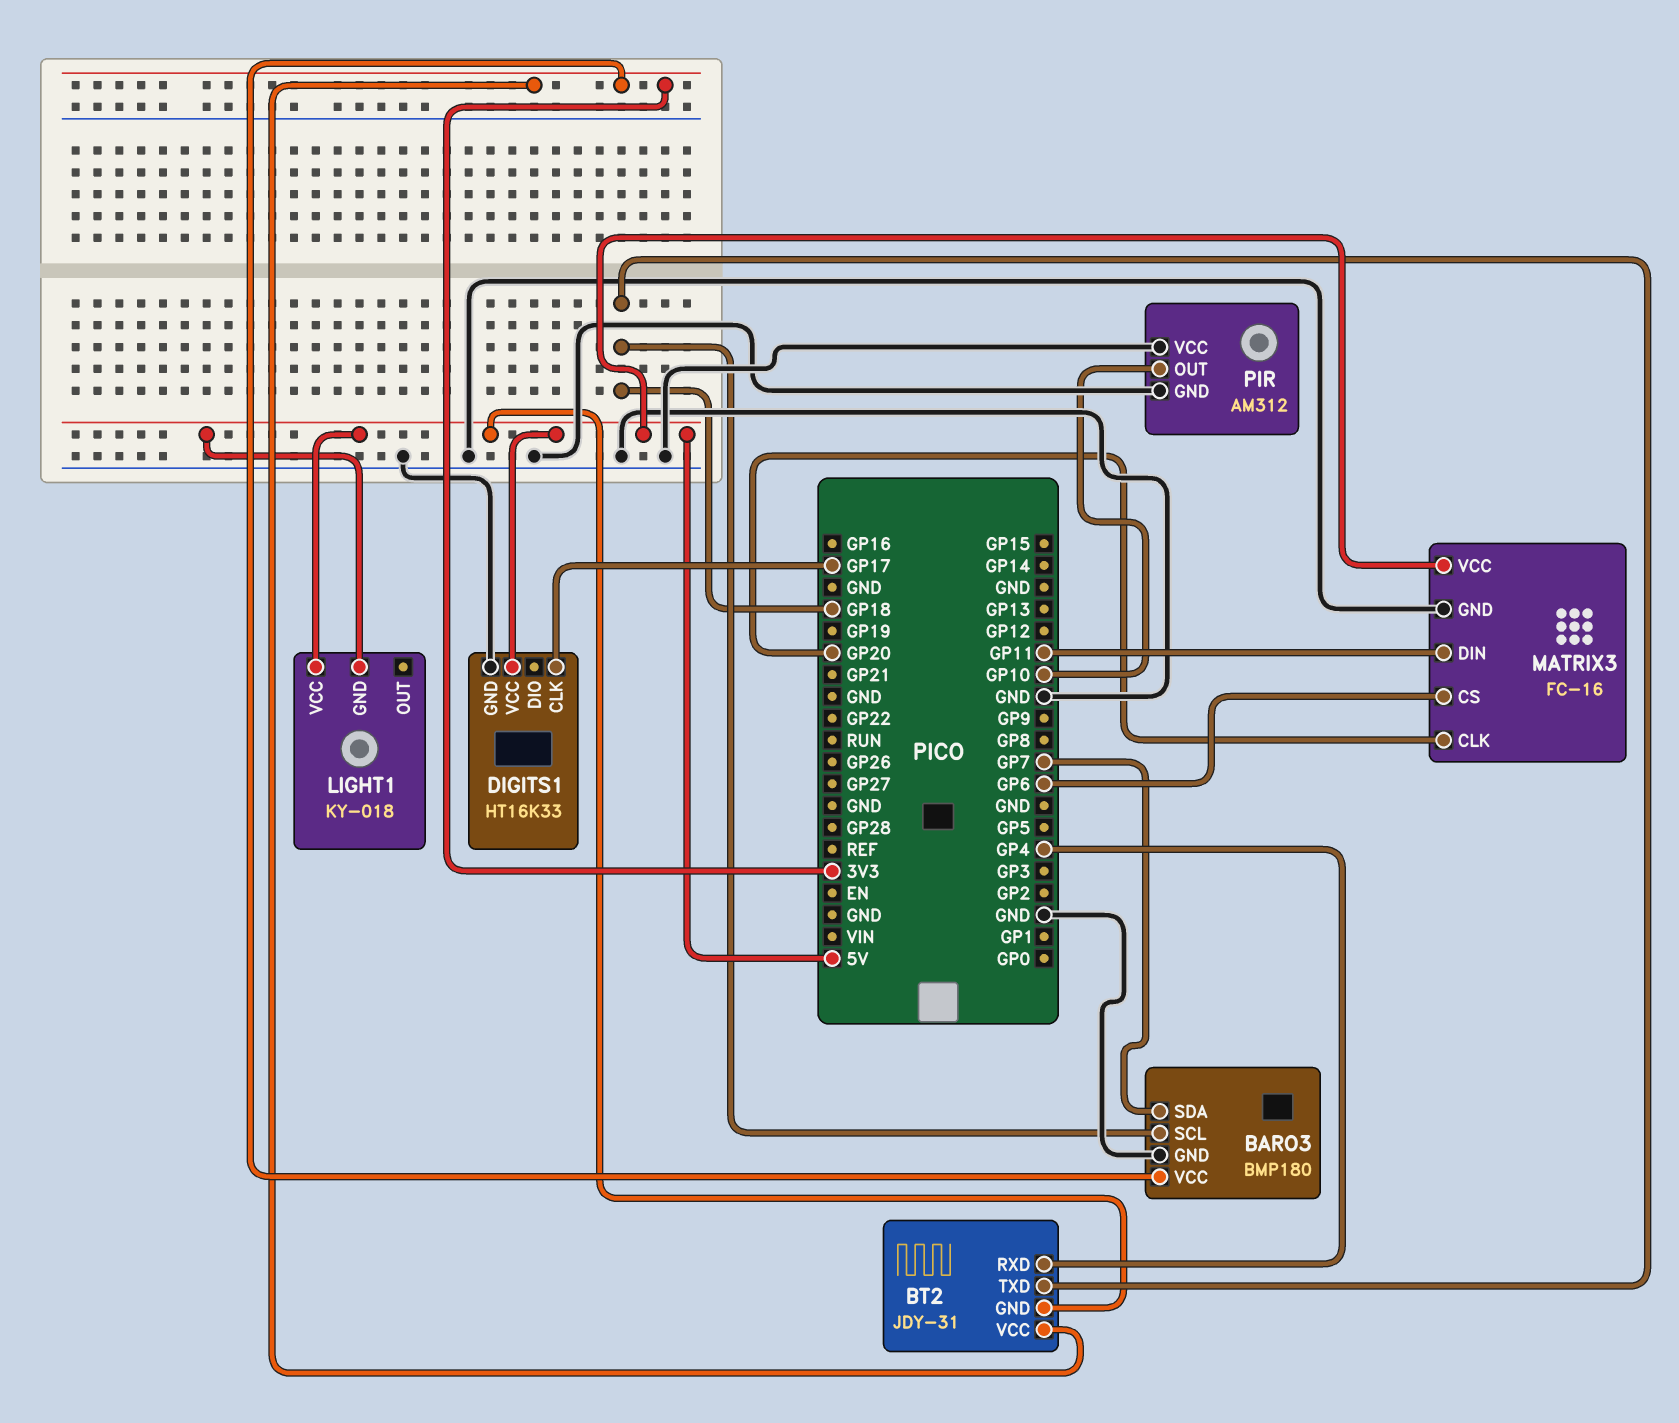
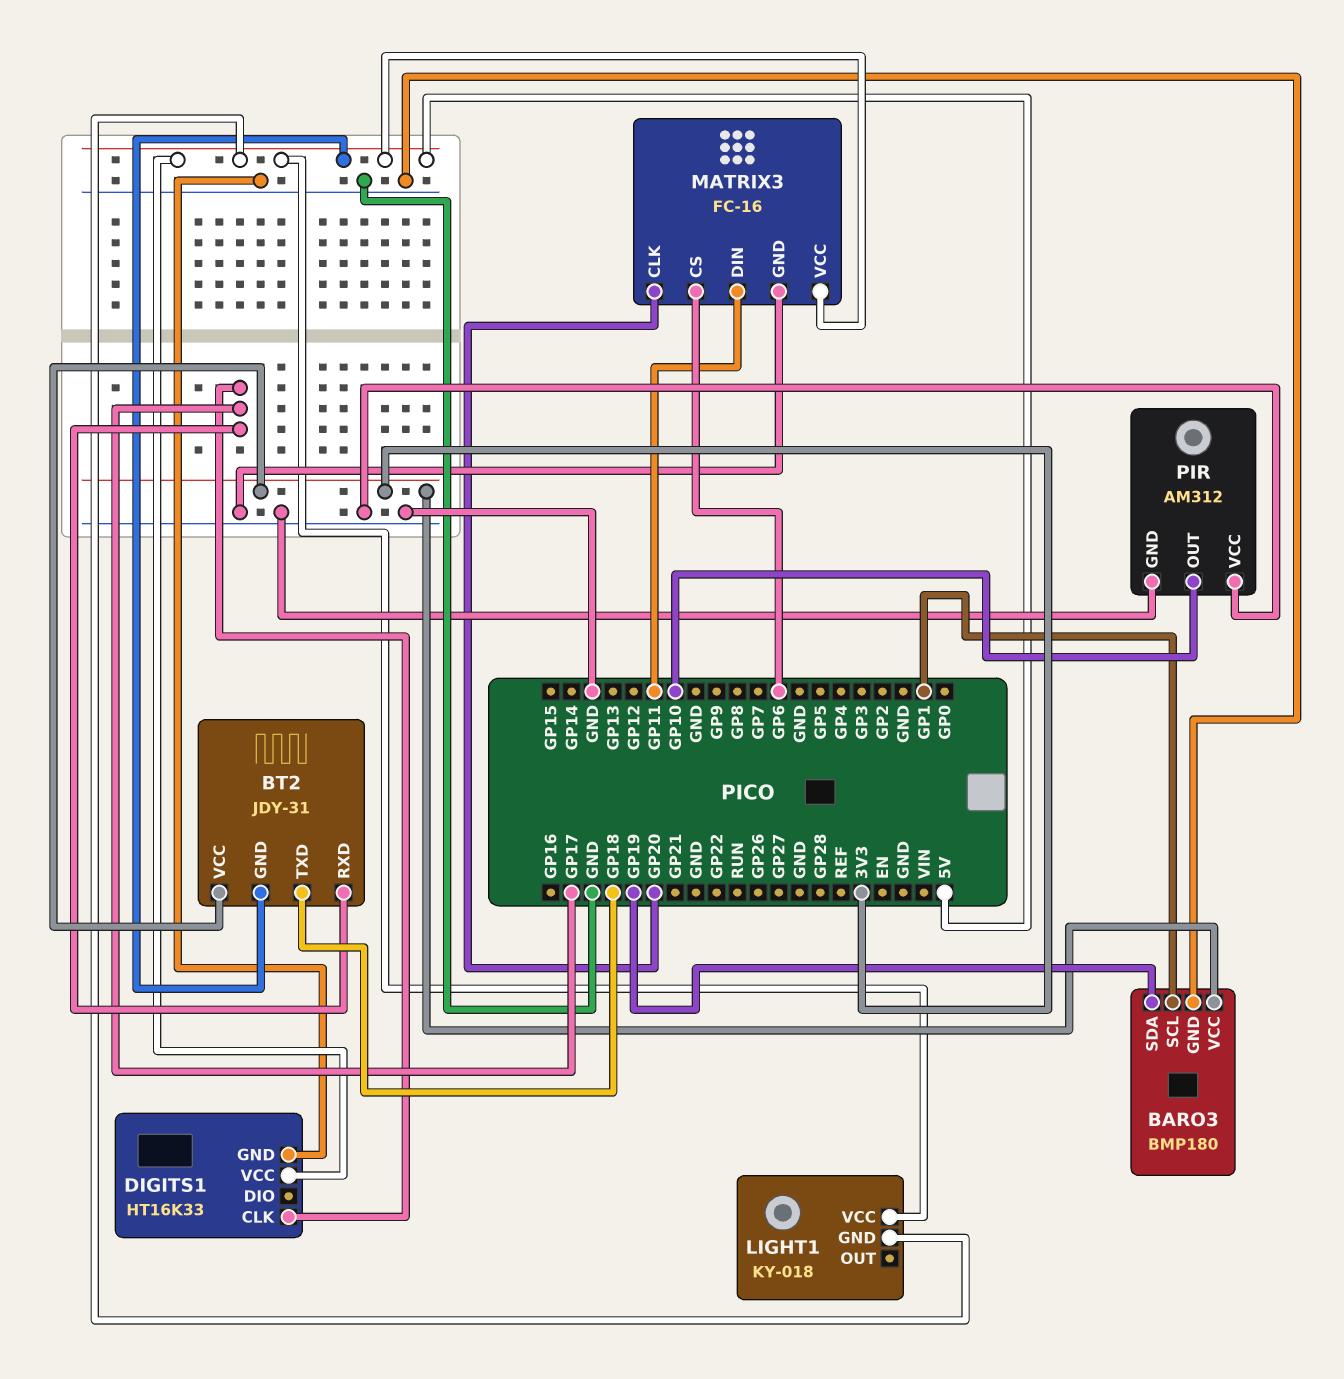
BARO3 pin SCL: GP18 -> GP1
BARO3 pin SDA: GP7 -> GP19
BT2 pin RXD: GP4 -> GP17

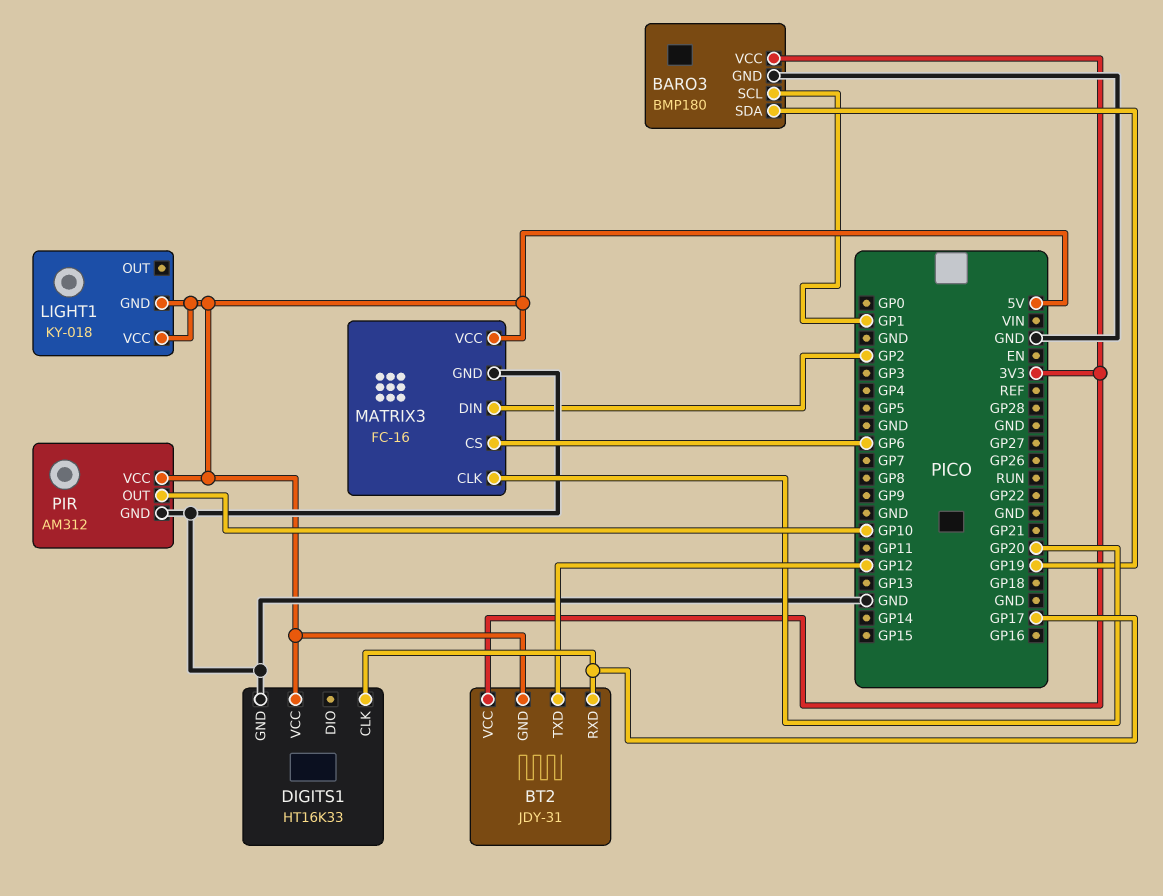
BT2 pin TXD: GP18 -> GP12
MATRIX3 pin DIN: GP11 -> GP2
PIR pin VCC: GND -> 5V

